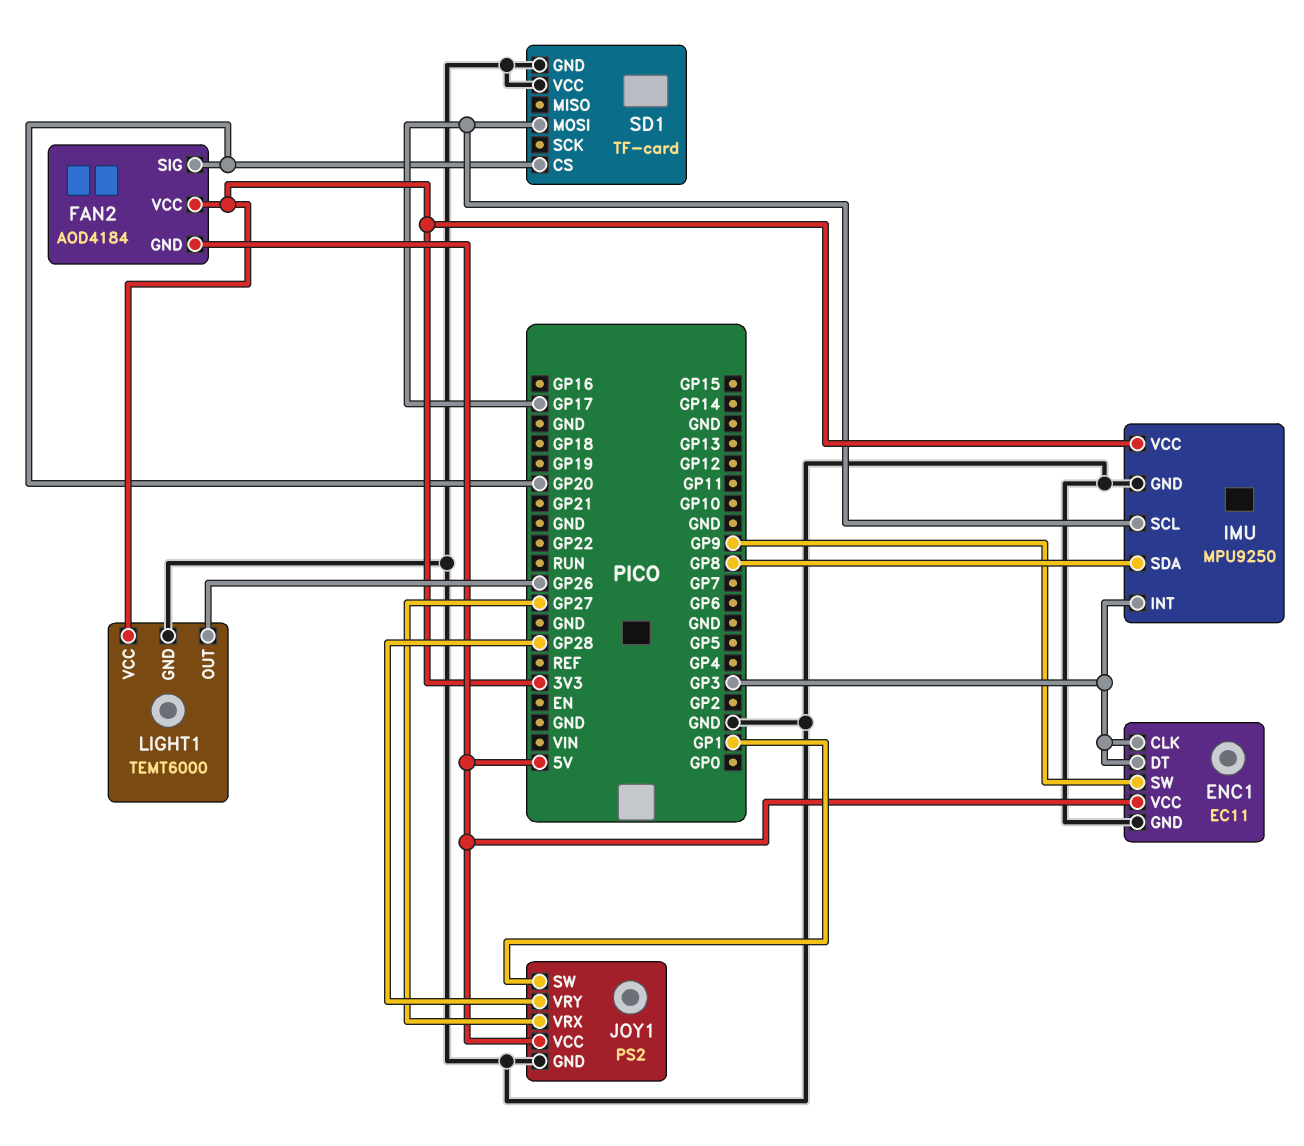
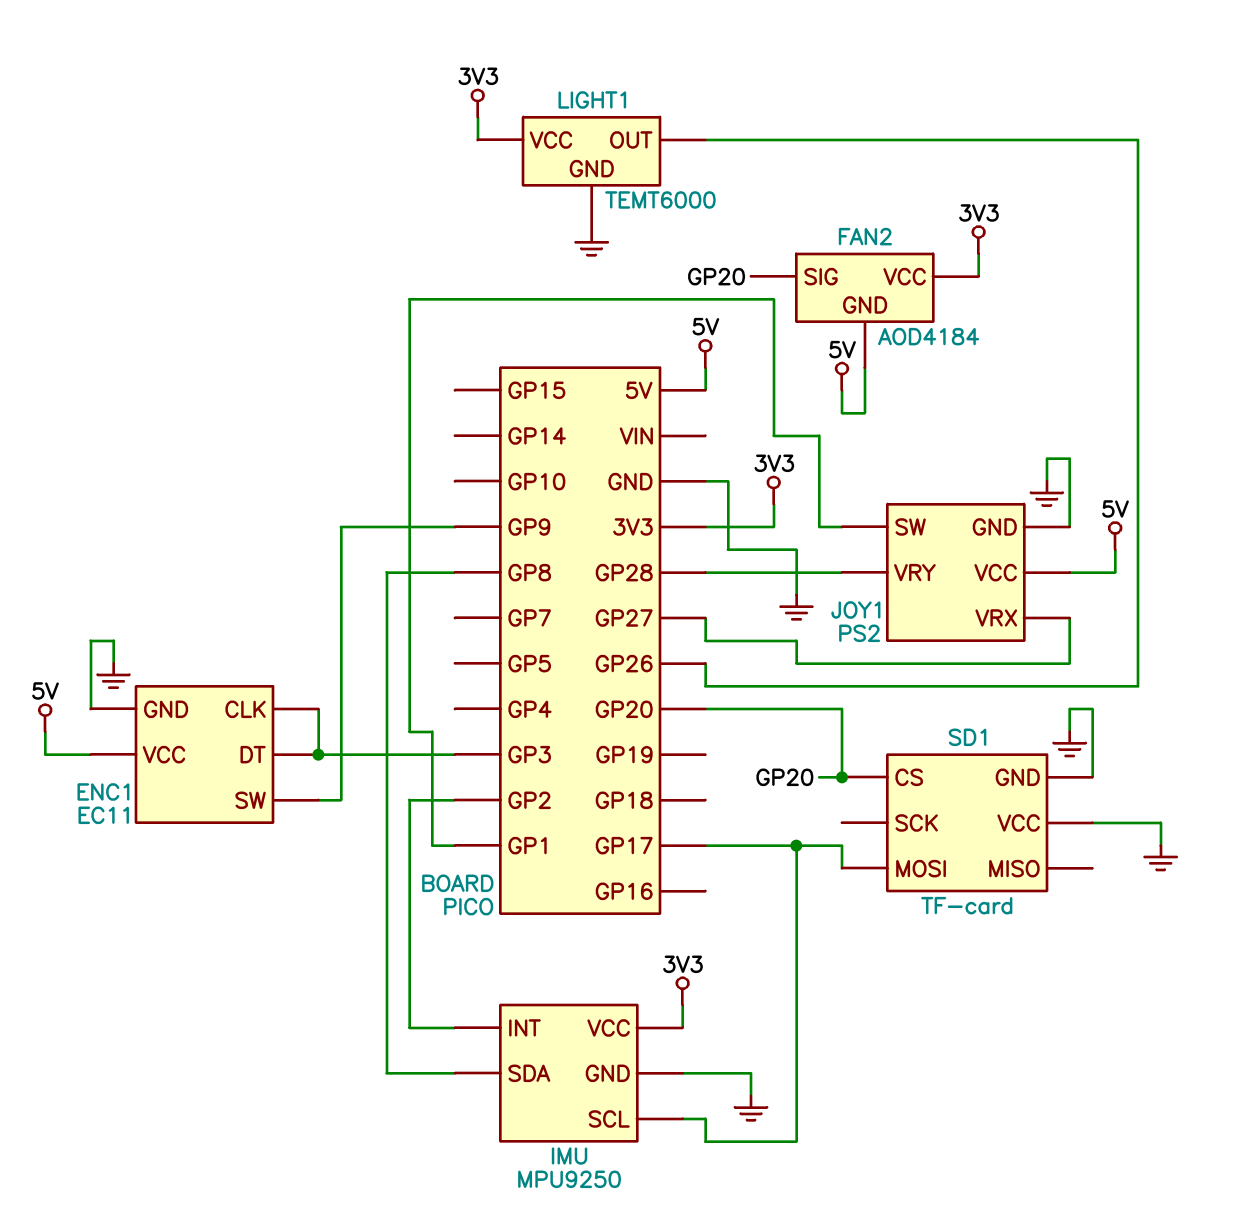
IMU pin INT: GP3 -> GP2

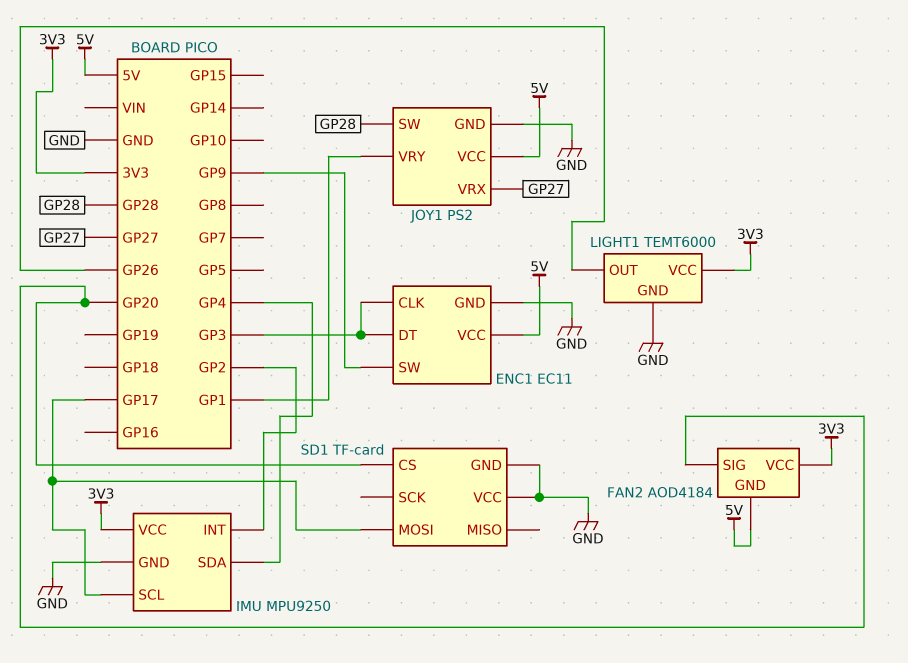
IMU pin SDA: GP8 -> GP4
JOY1 pin SW: GP1 -> GP28
JOY1 pin VRY: GP28 -> GP1

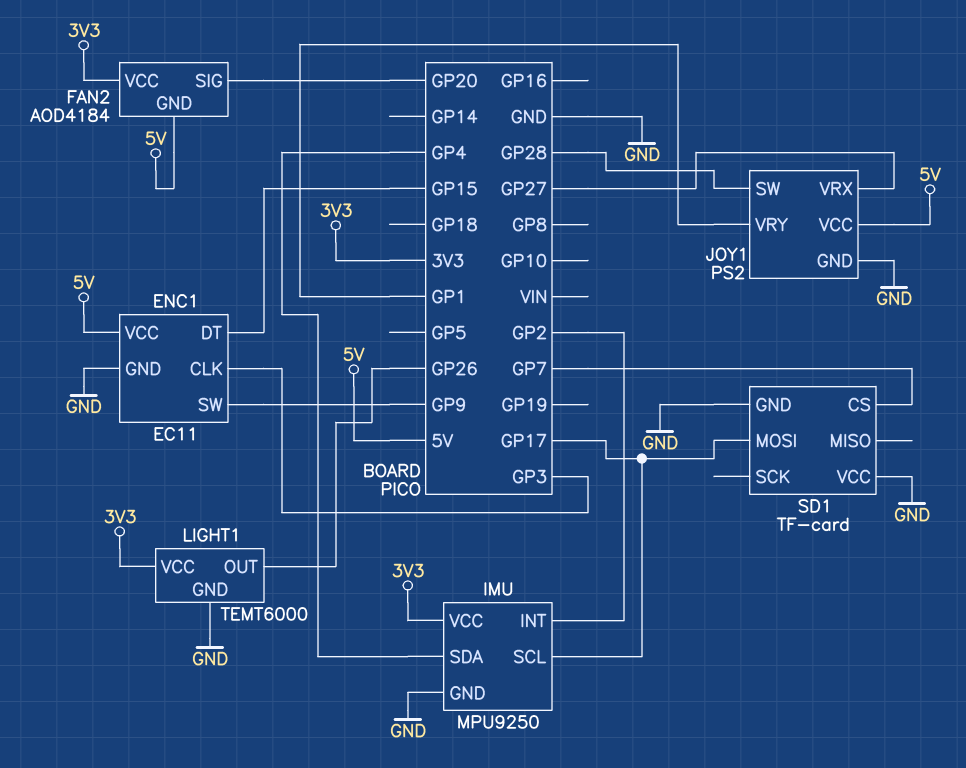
ENC1 pin DT: GP3 -> GP15
SD1 pin CS: GP20 -> GP7

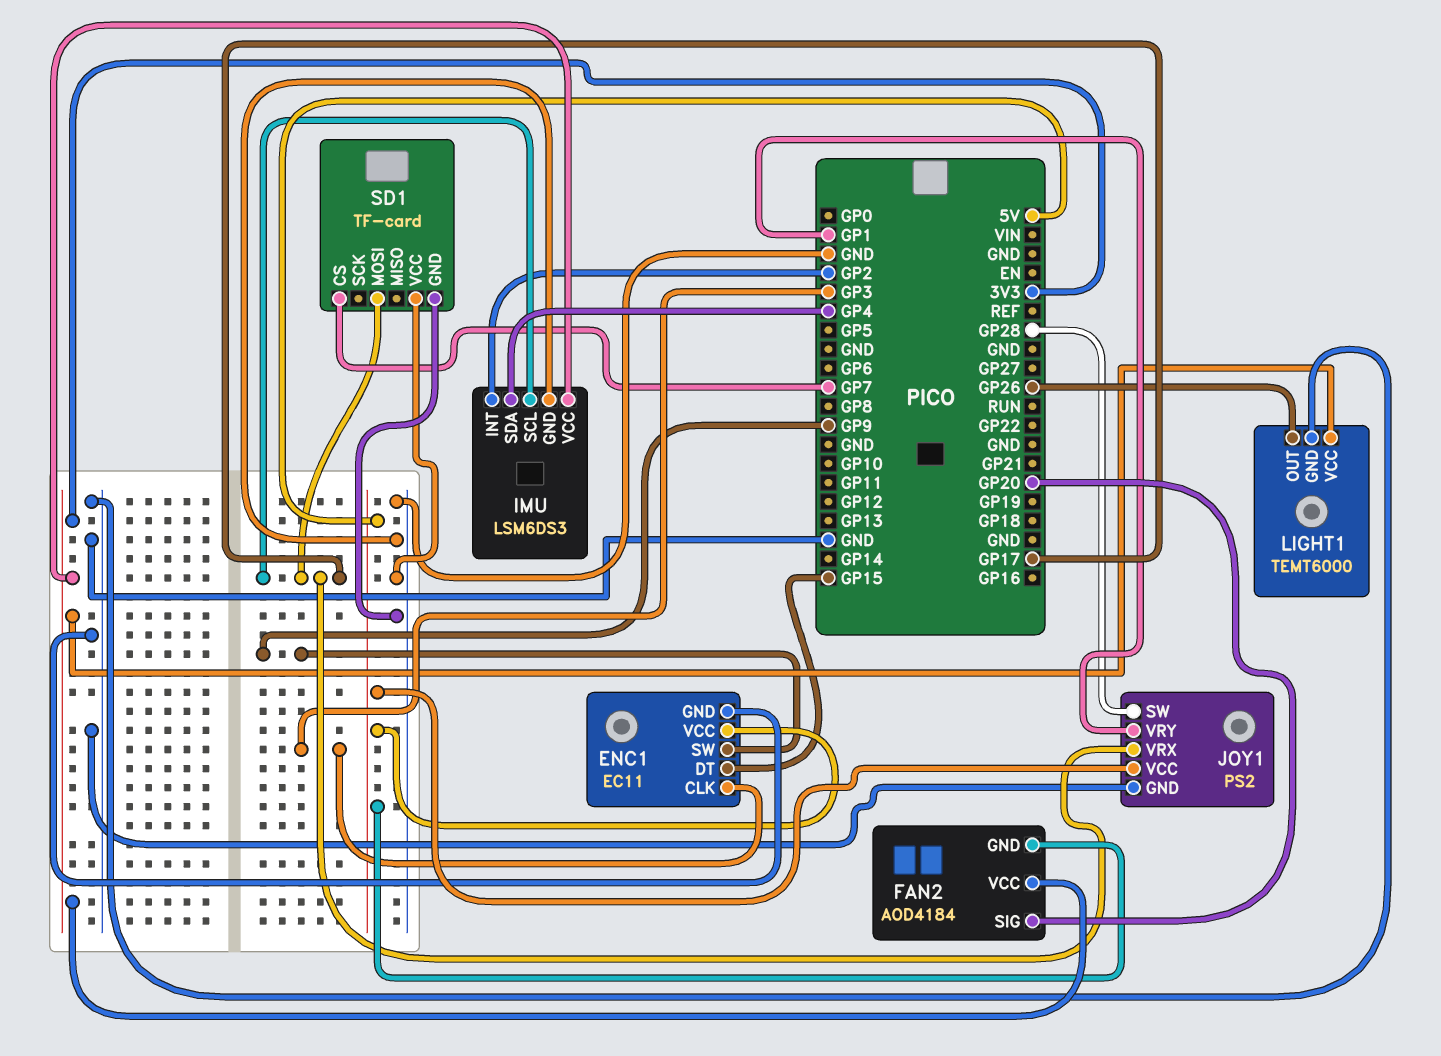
IMU: MPU9250 -> LSM6DS3
JOY1 pin VRX: GP27 -> GP17

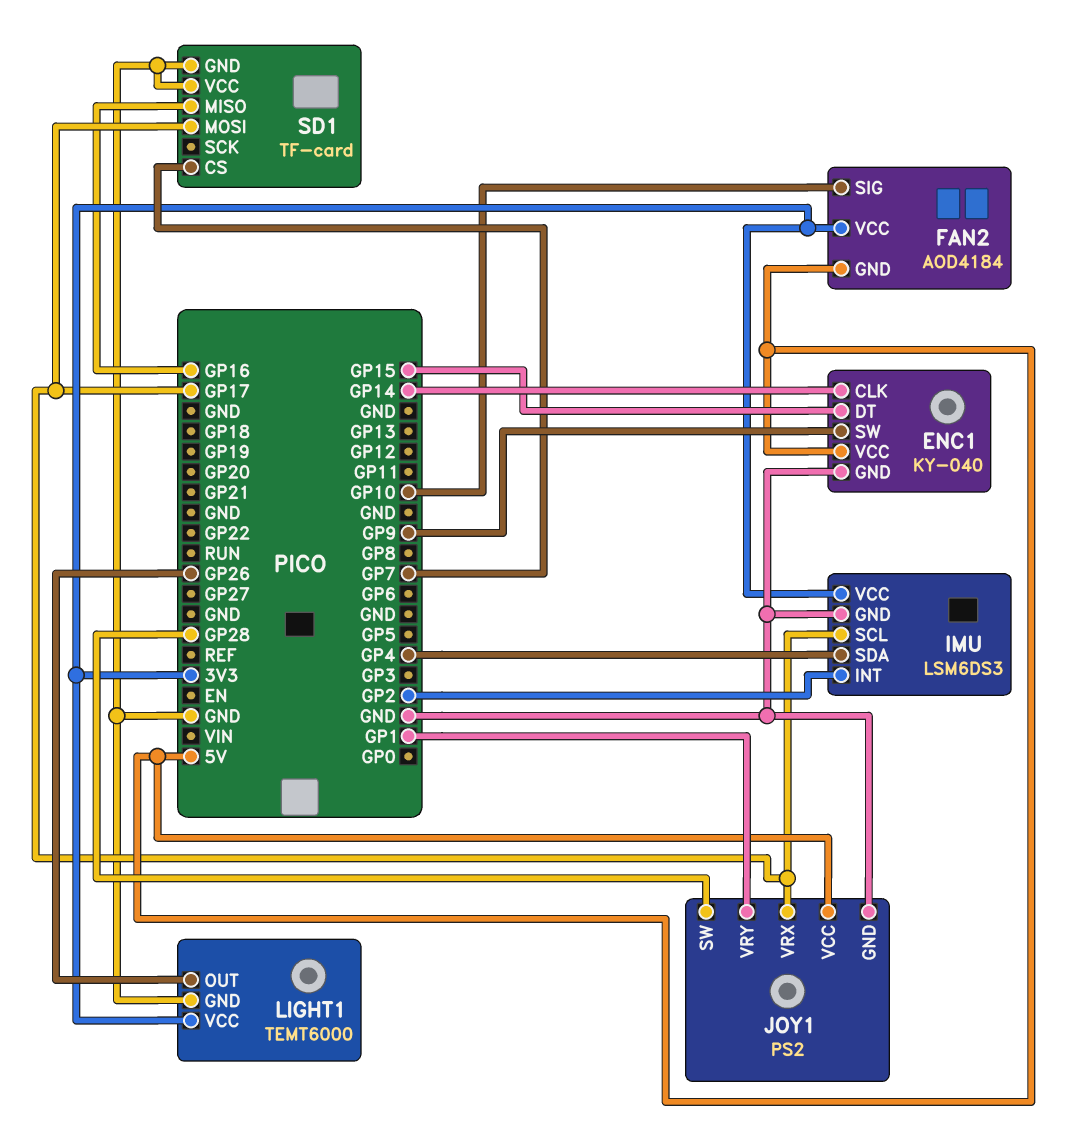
ENC1: EC11 -> KY-040
ENC1 pin CLK: GP3 -> GP14
FAN2 pin SIG: GP20 -> GP10
SD1 pin MISO: none -> GP16

